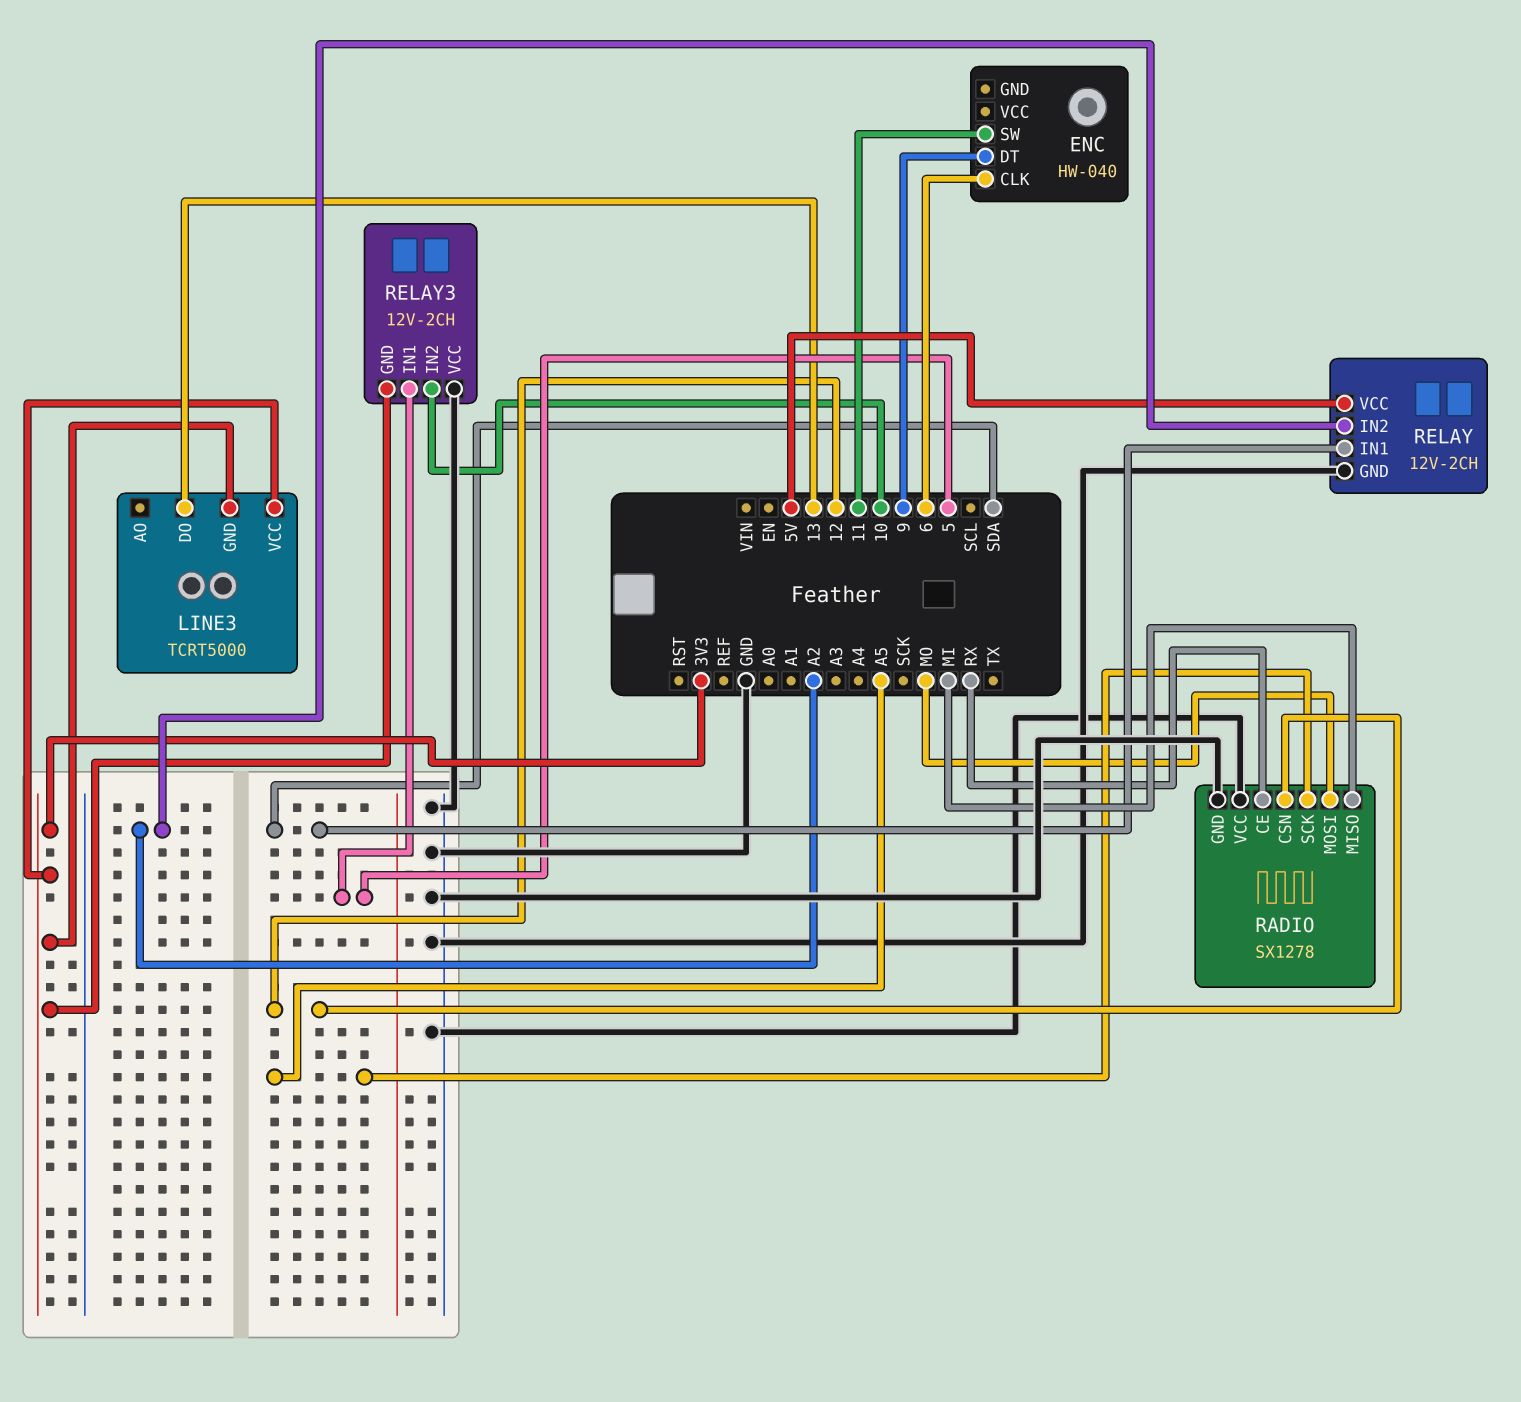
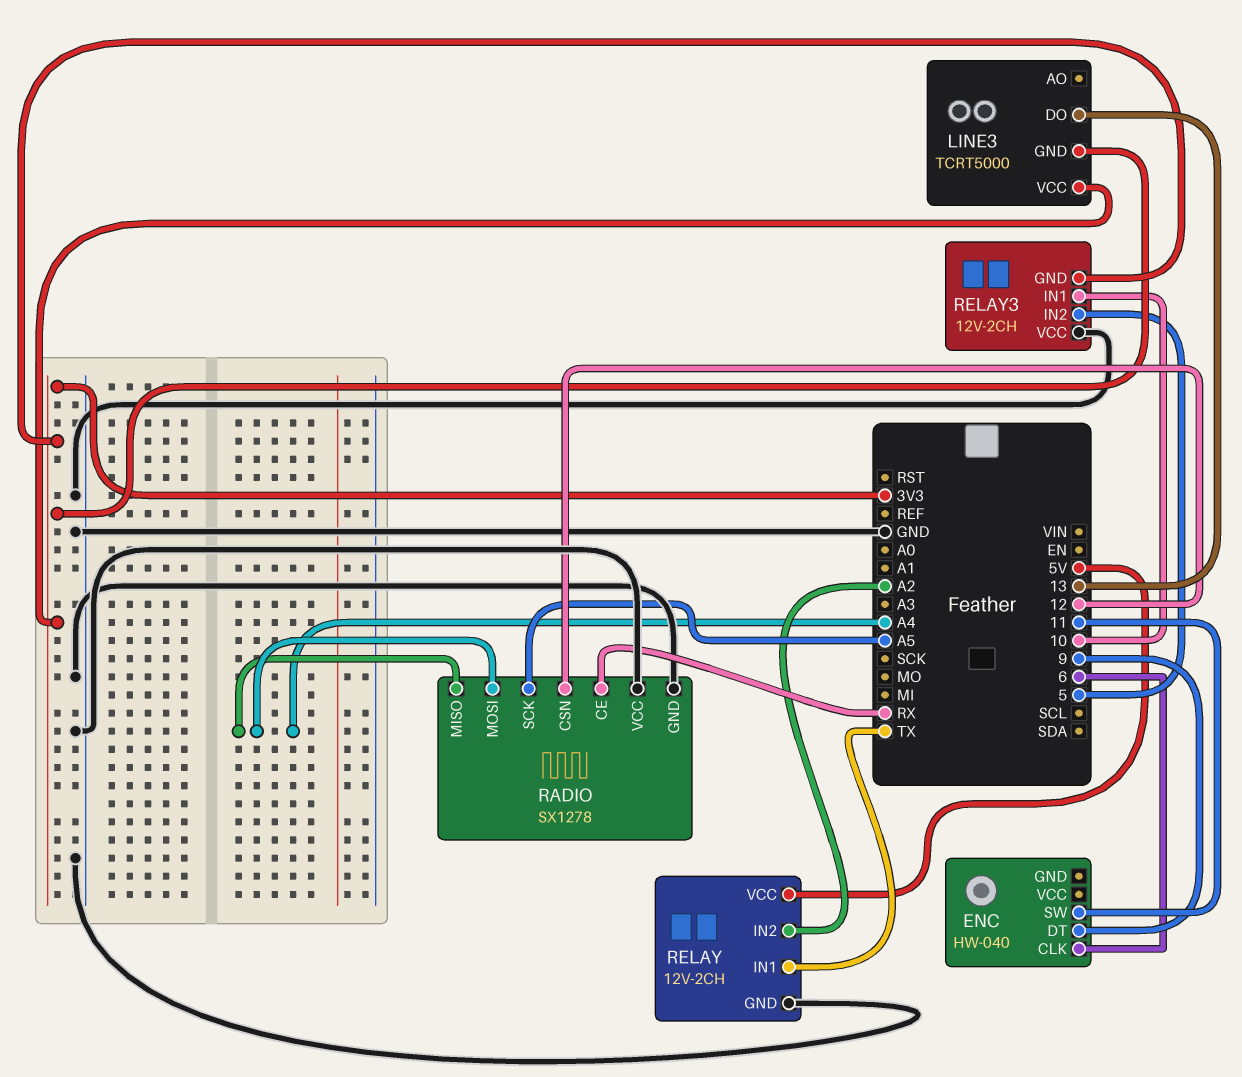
RADIO pin MISO: MI -> A4
RADIO pin MOSI: MO -> A4
RELAY pin IN1: SDA -> TX
RELAY3 pin IN1: 5 -> 10
RELAY3 pin IN2: 10 -> 5

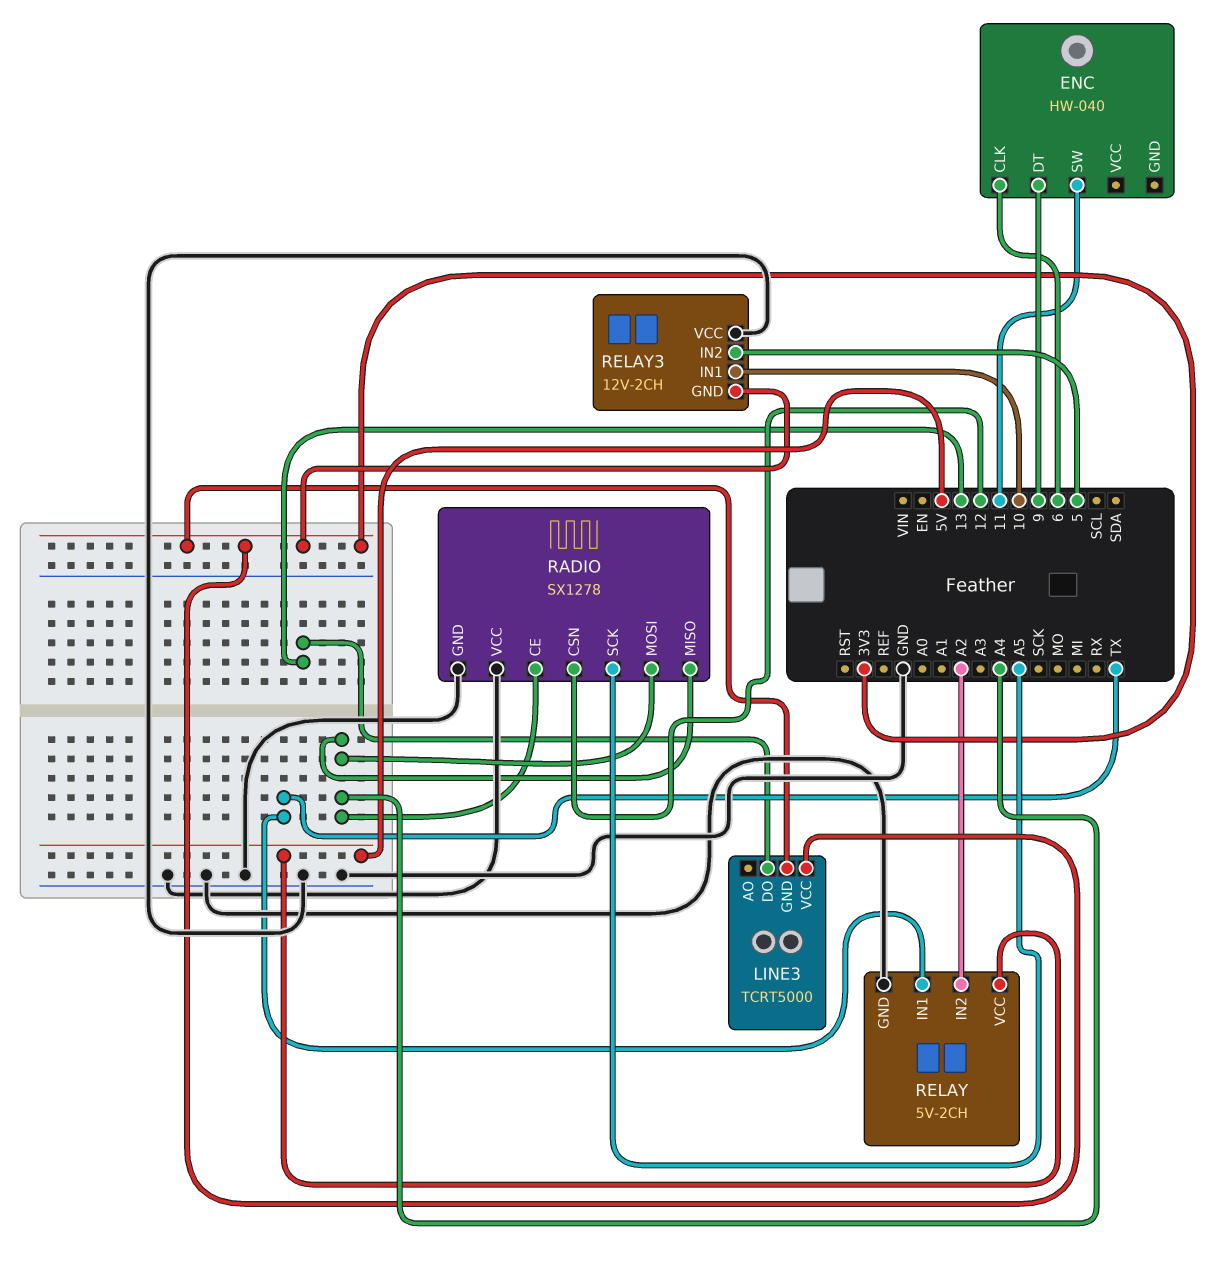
RADIO pin CE: RX -> A4
RELAY: 12V-2CH -> 5V-2CH

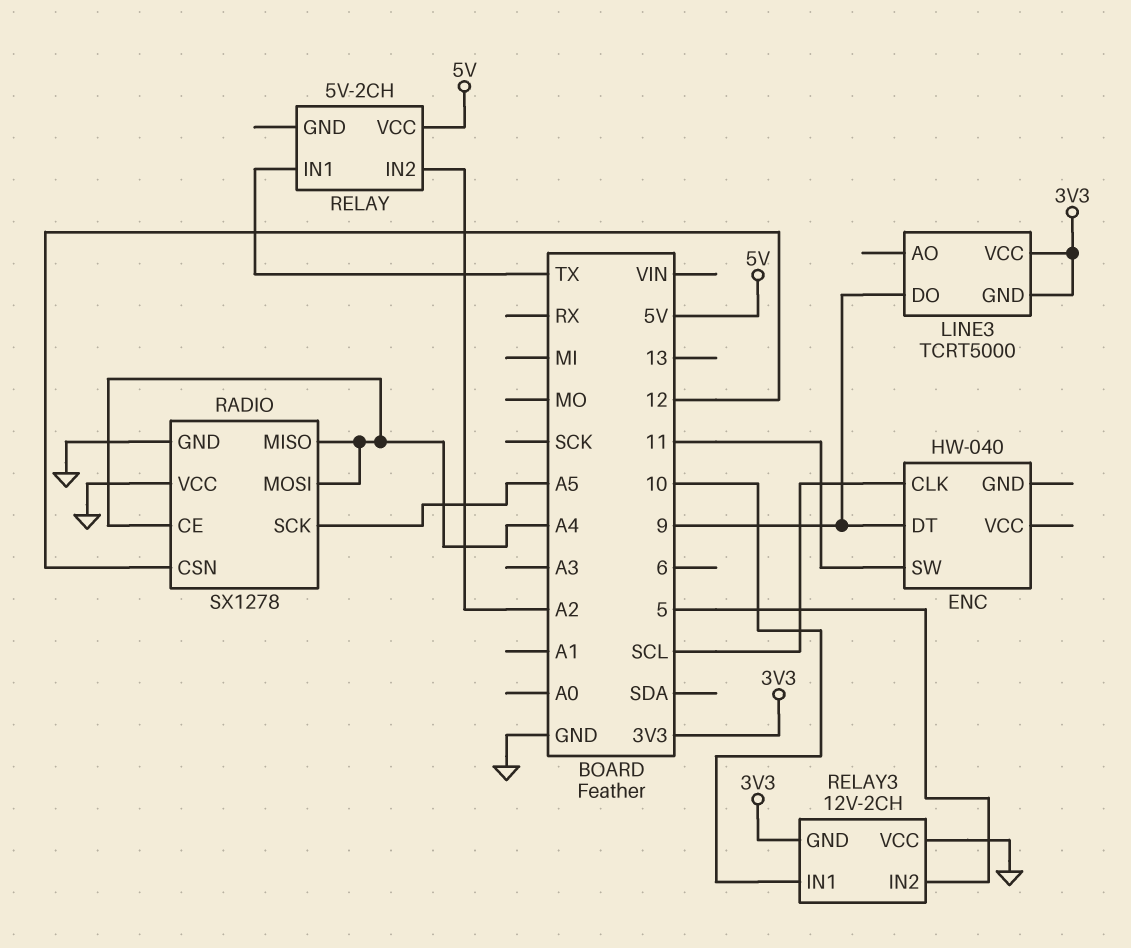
ENC pin CLK: 6 -> SCL
LINE3 pin DO: 13 -> 9
RELAY pin GND: GND -> none

